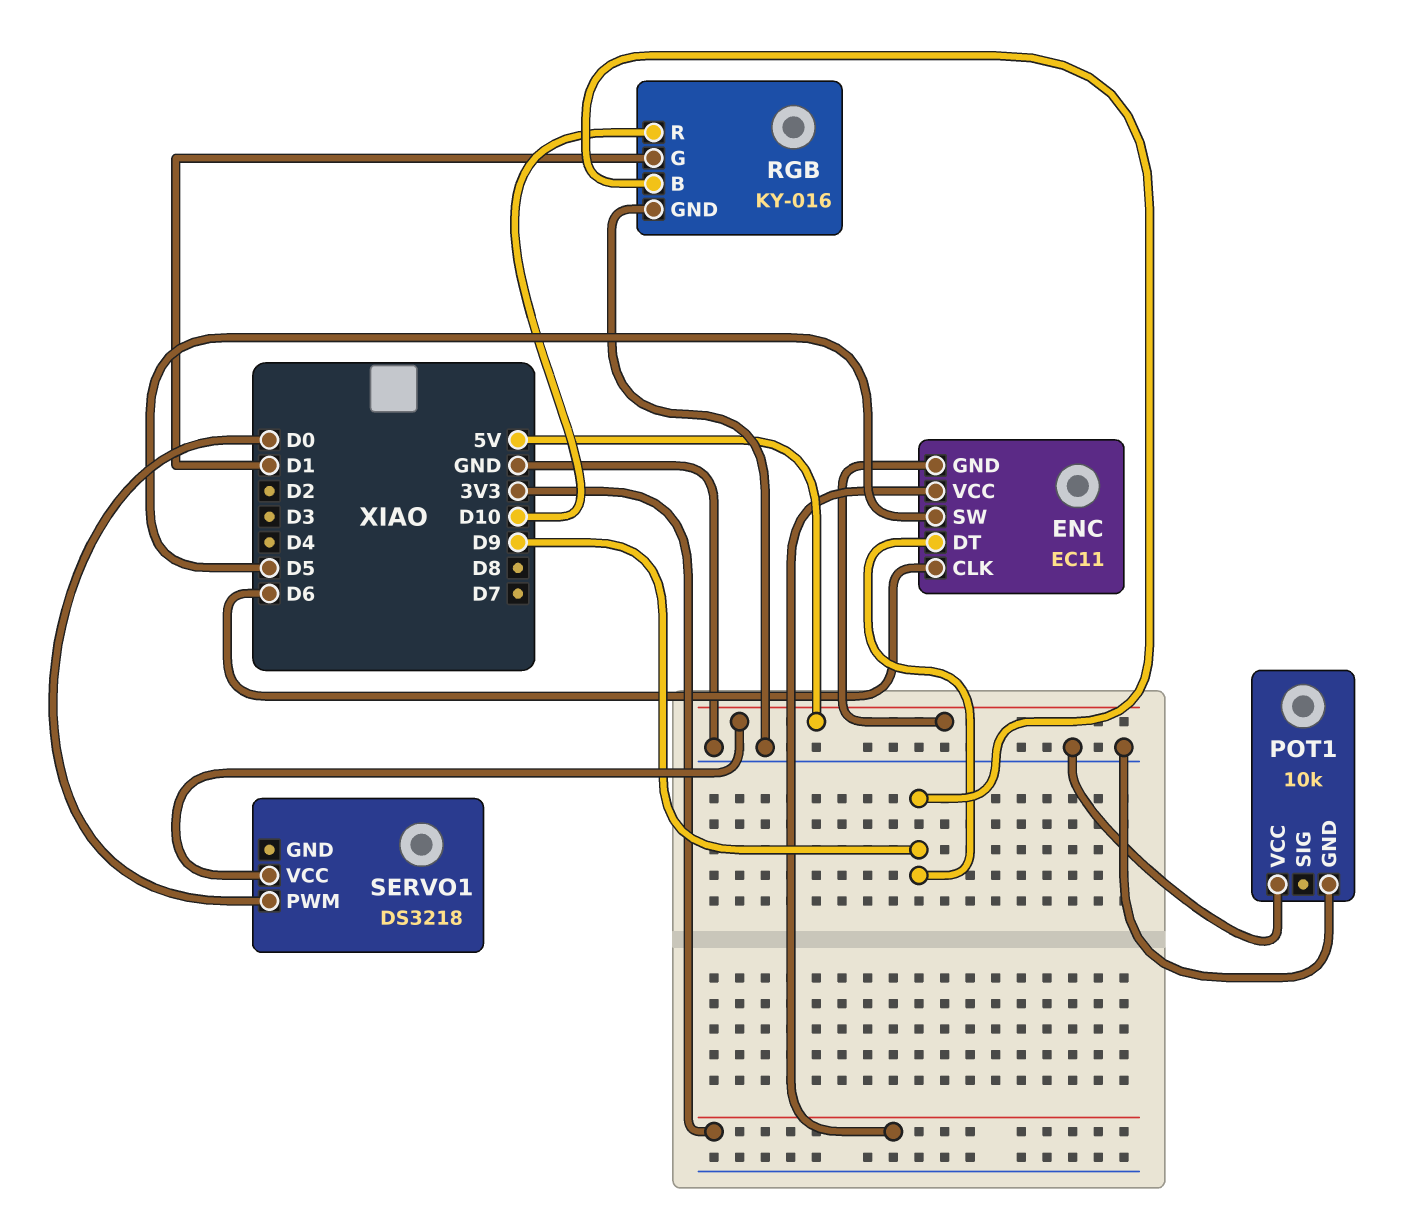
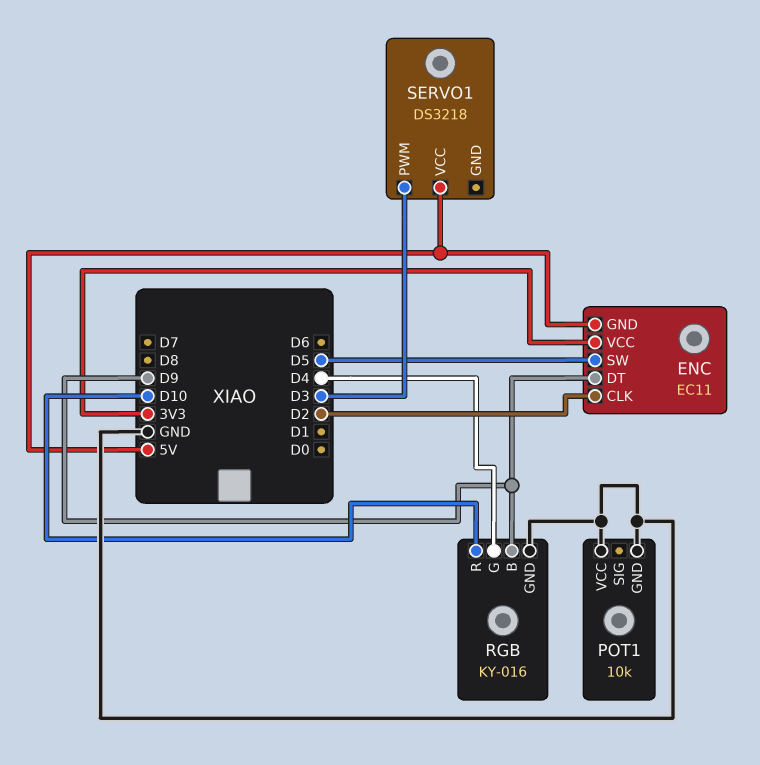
ENC pin CLK: D6 -> D2
RGB pin G: D1 -> D4
SERVO1 pin PWM: D0 -> D3

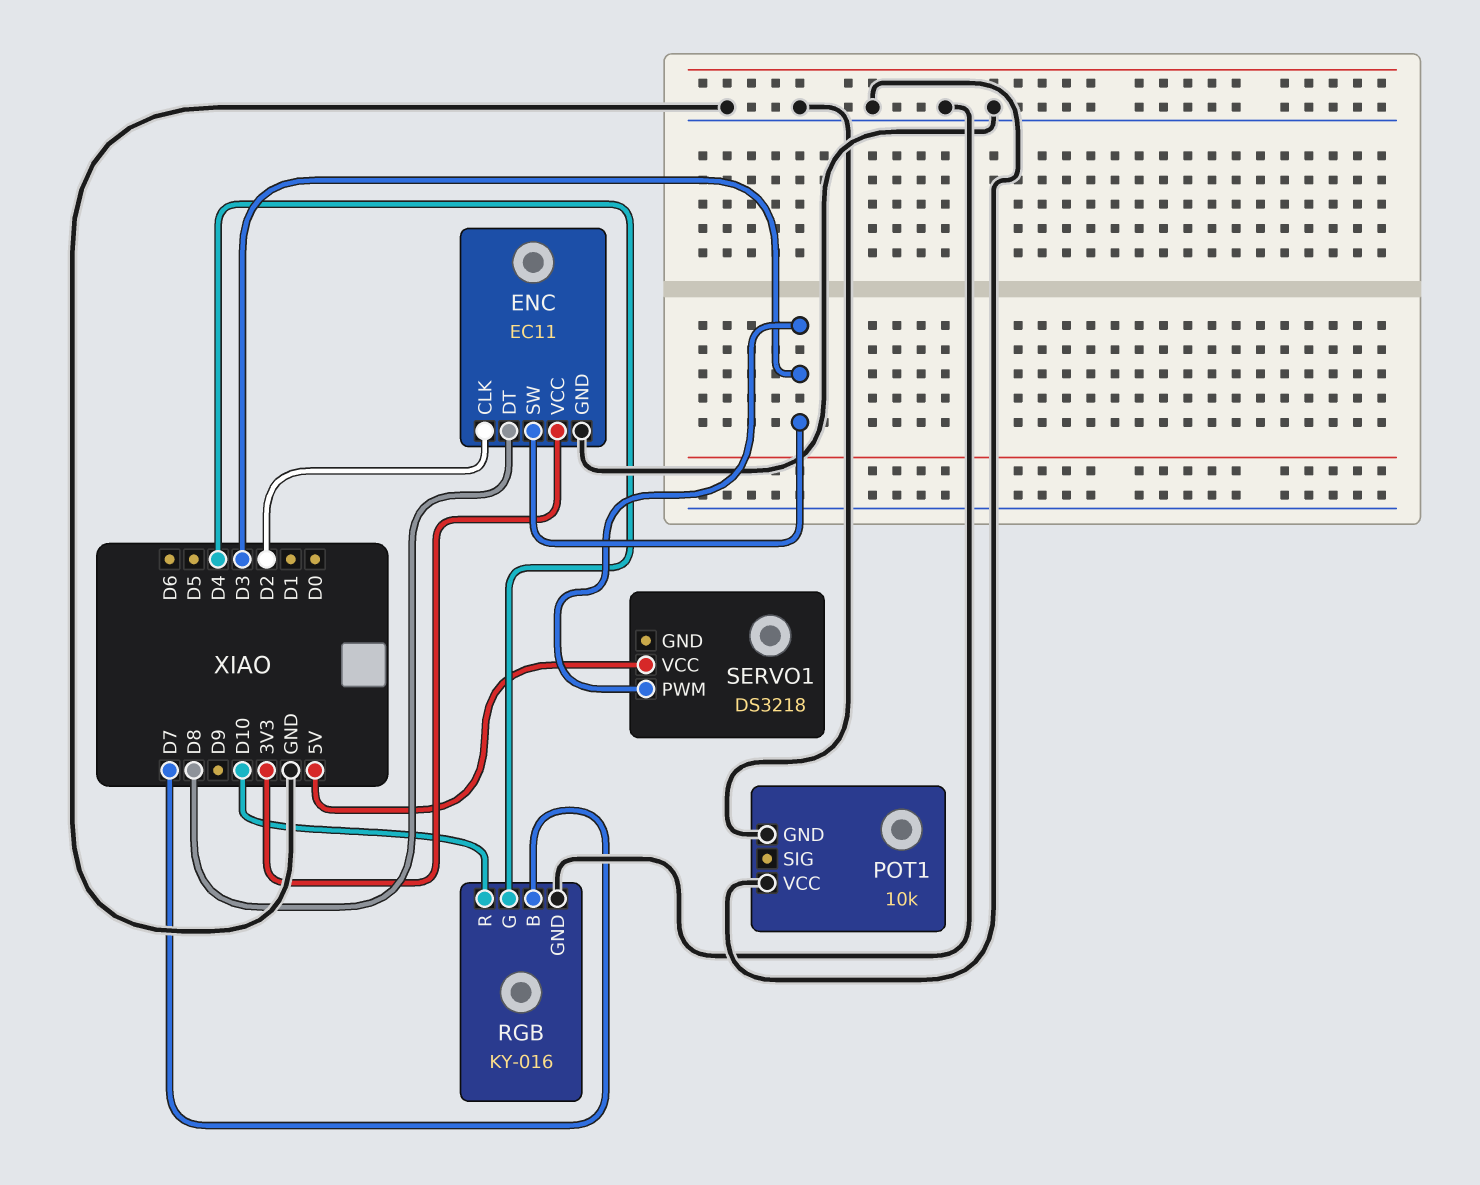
ENC pin DT: D9 -> D8
ENC pin GND: 5V -> GND
ENC pin SW: D5 -> D3
RGB pin B: D9 -> D7

